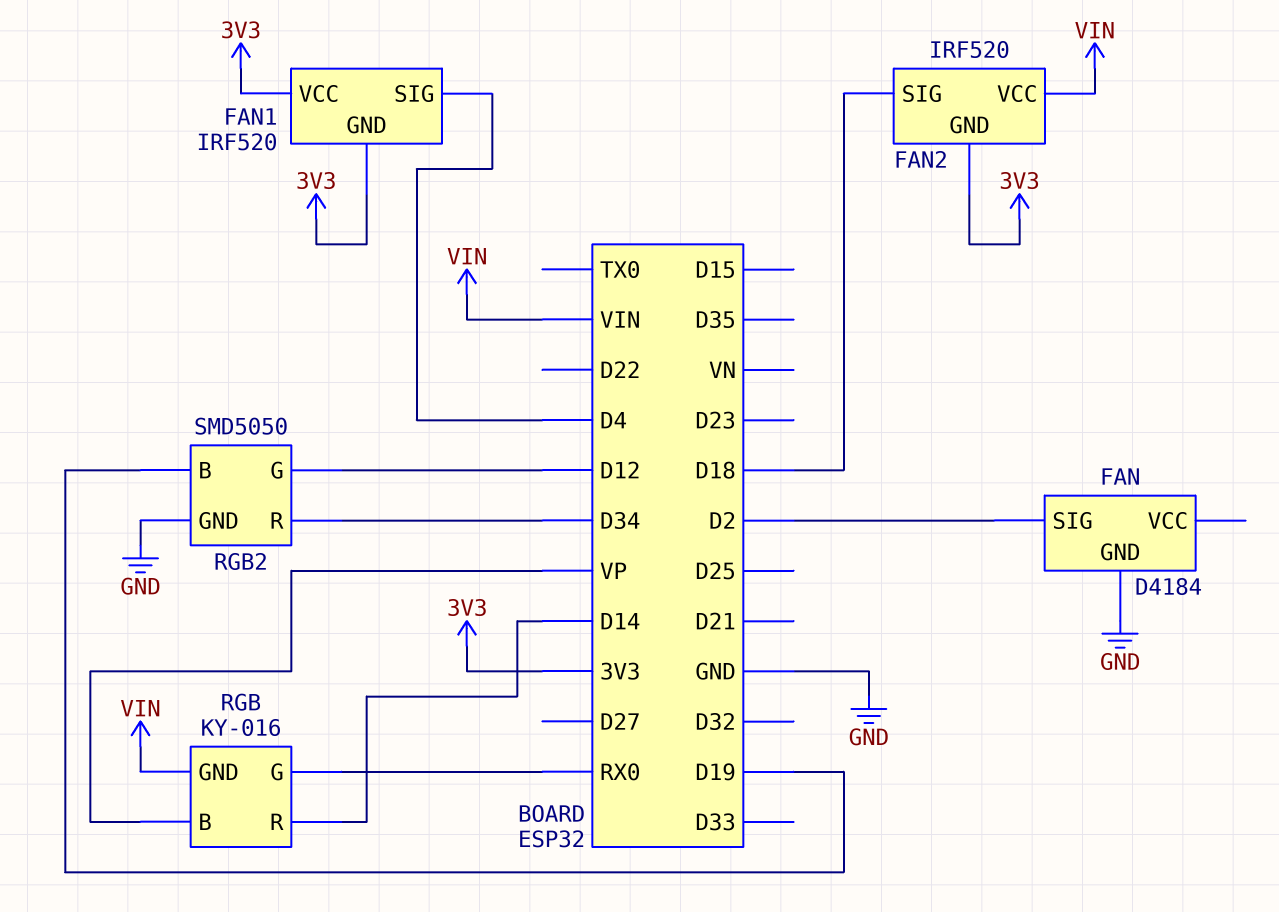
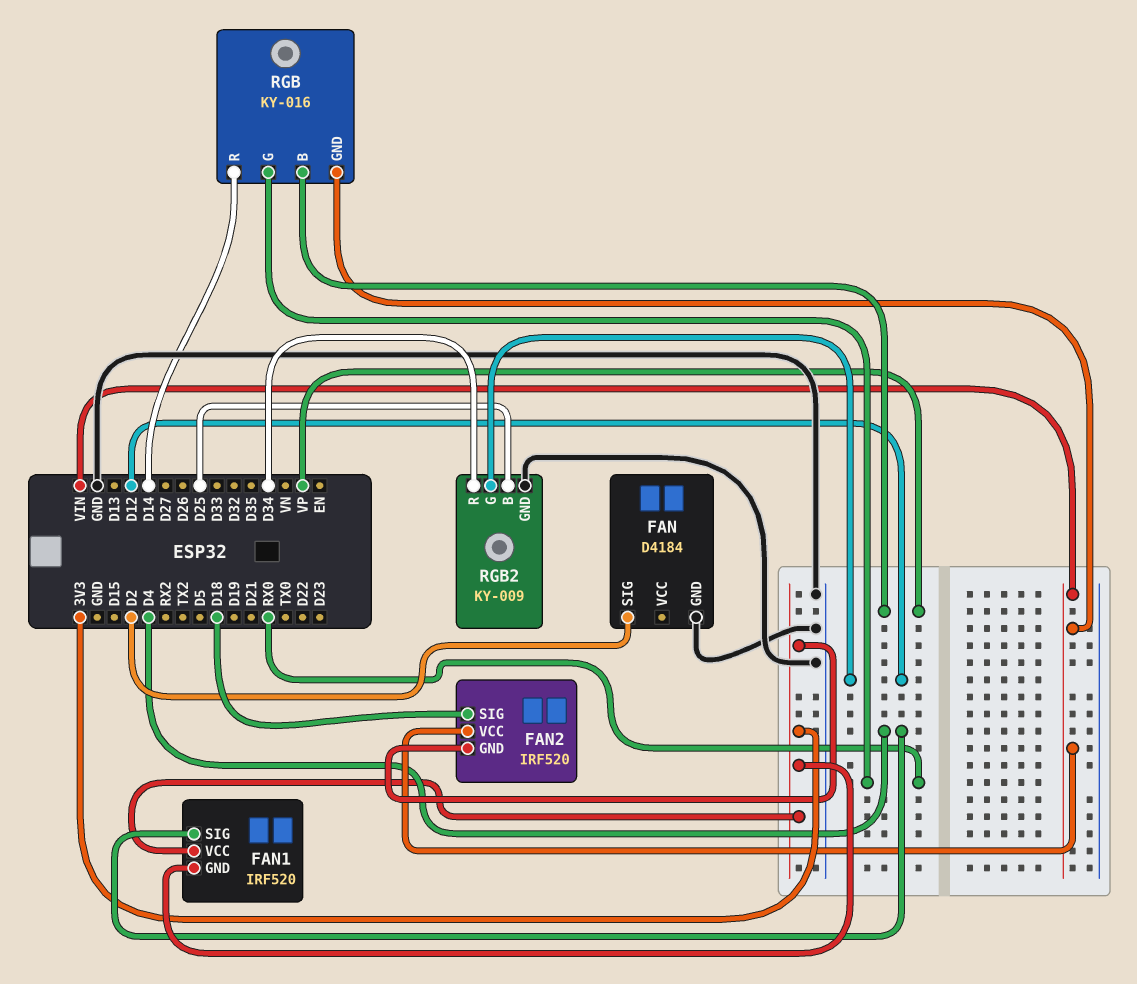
RGB2: SMD5050 -> KY-009
RGB2 pin B: D19 -> D25

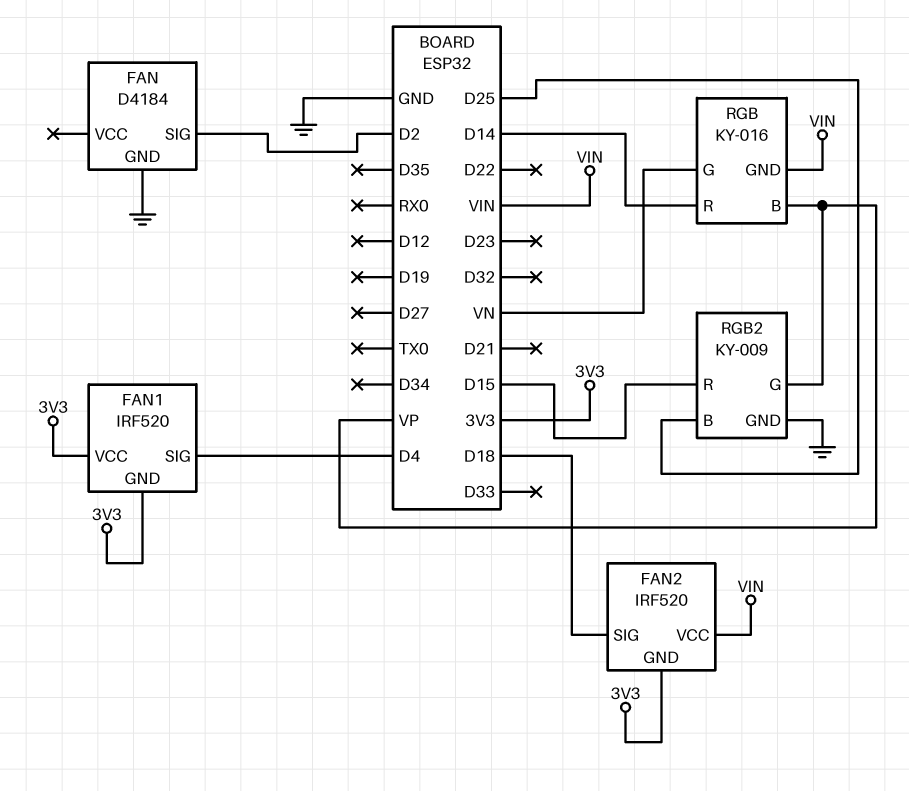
RGB pin G: RX0 -> VN
RGB2 pin G: D12 -> VP
RGB2 pin R: D34 -> D15

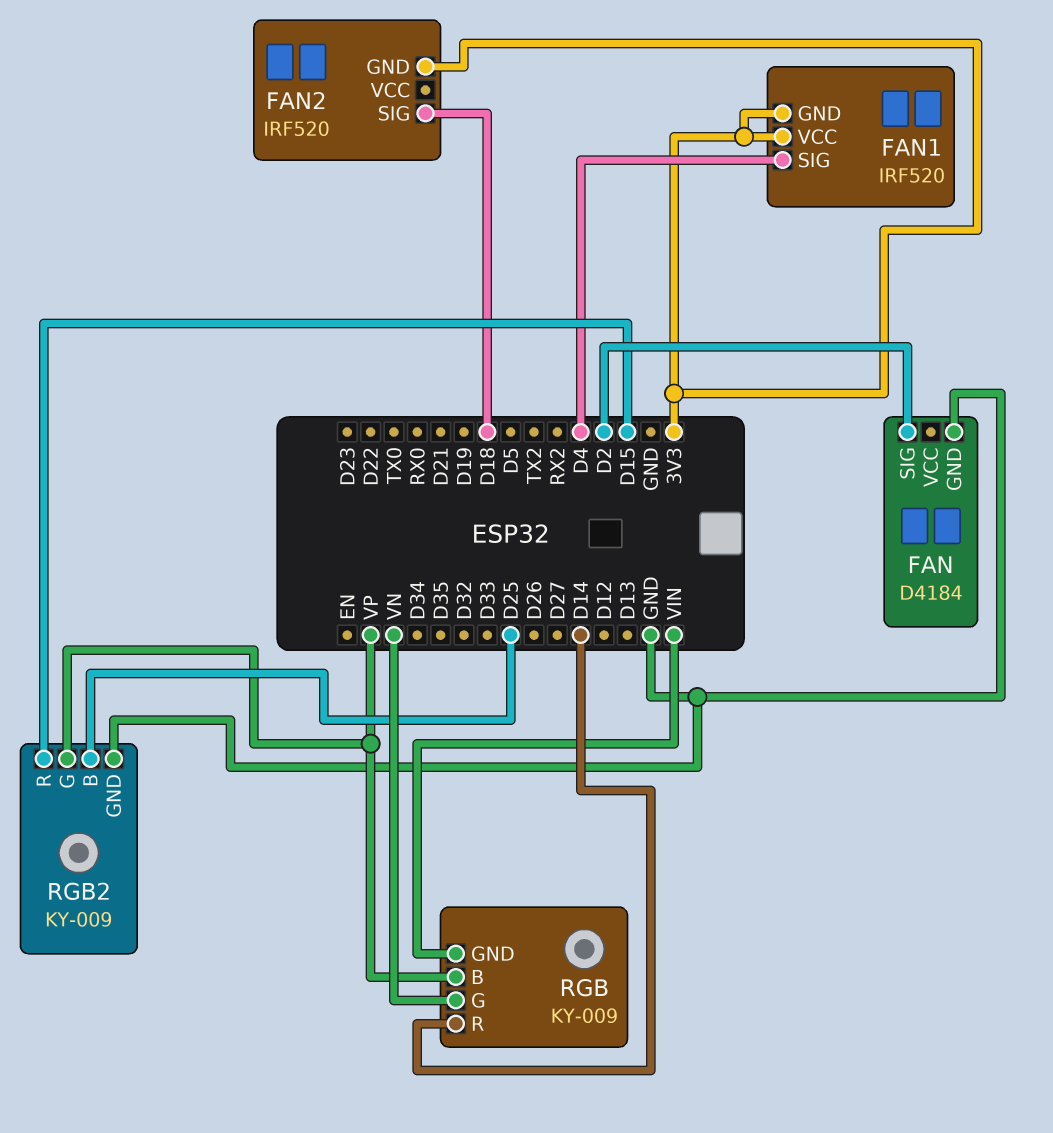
FAN2 pin VCC: VIN -> none
RGB: KY-016 -> KY-009

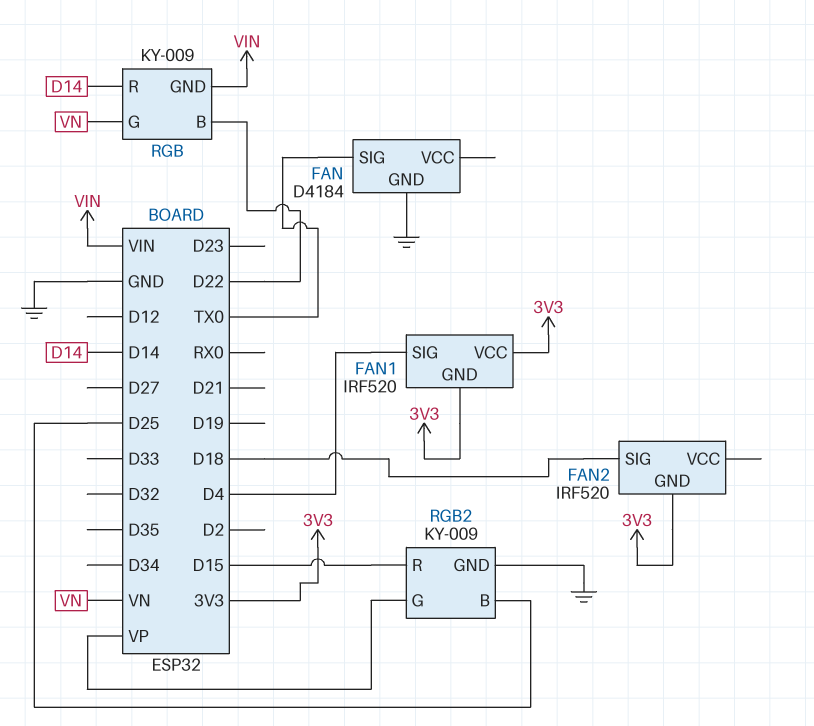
FAN pin SIG: D2 -> TX0
RGB pin B: VP -> D22

